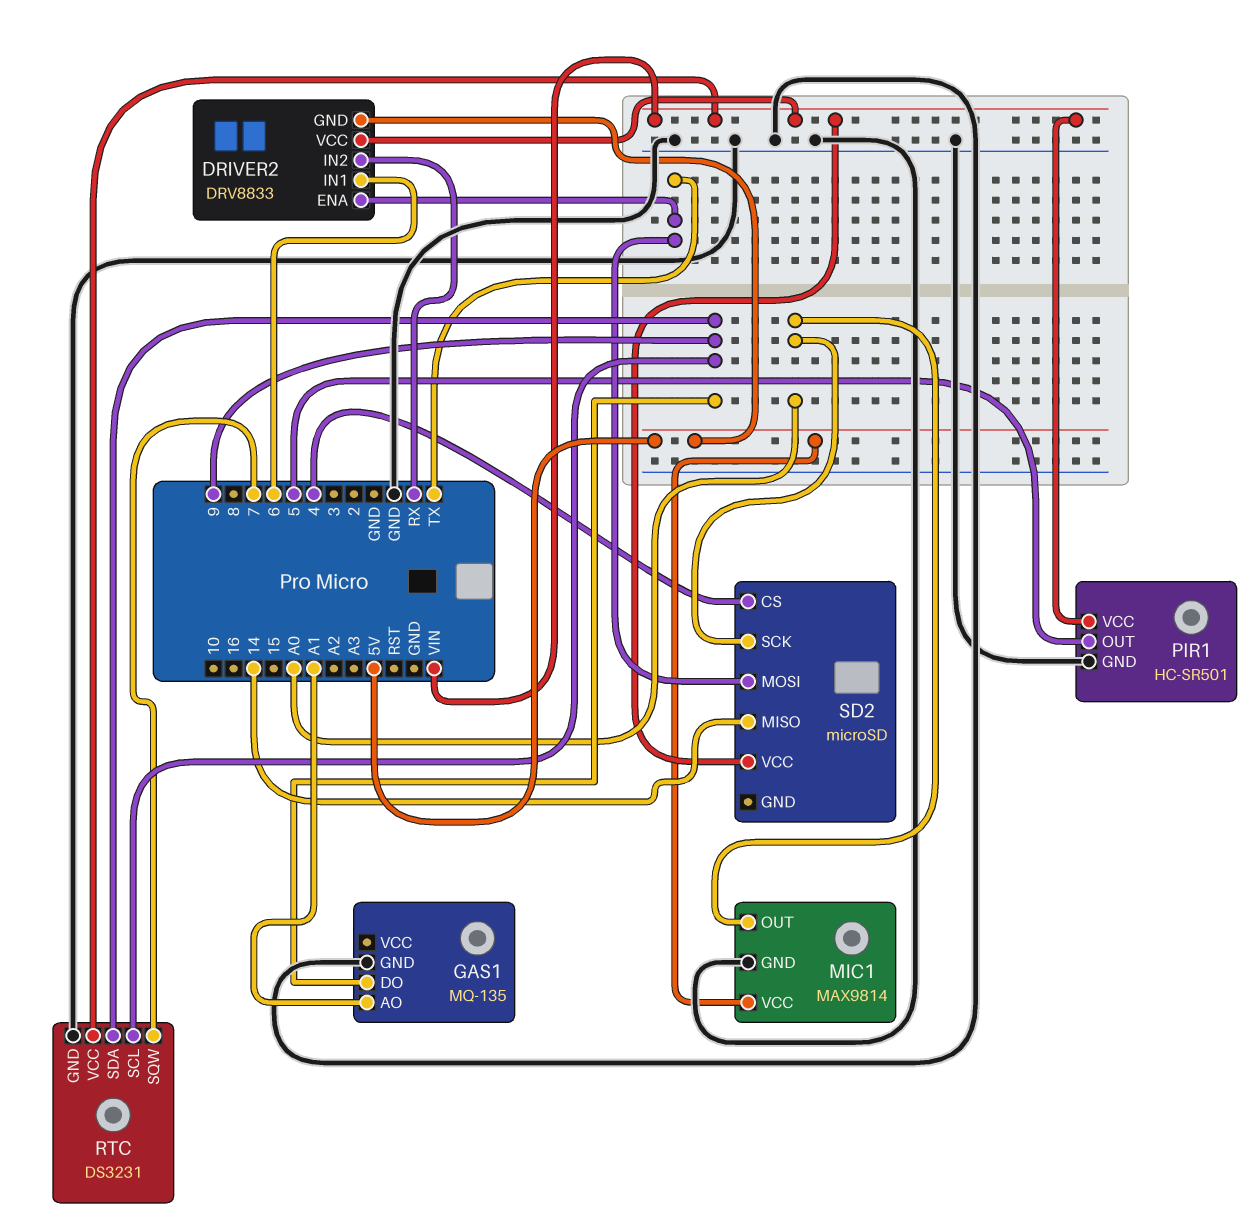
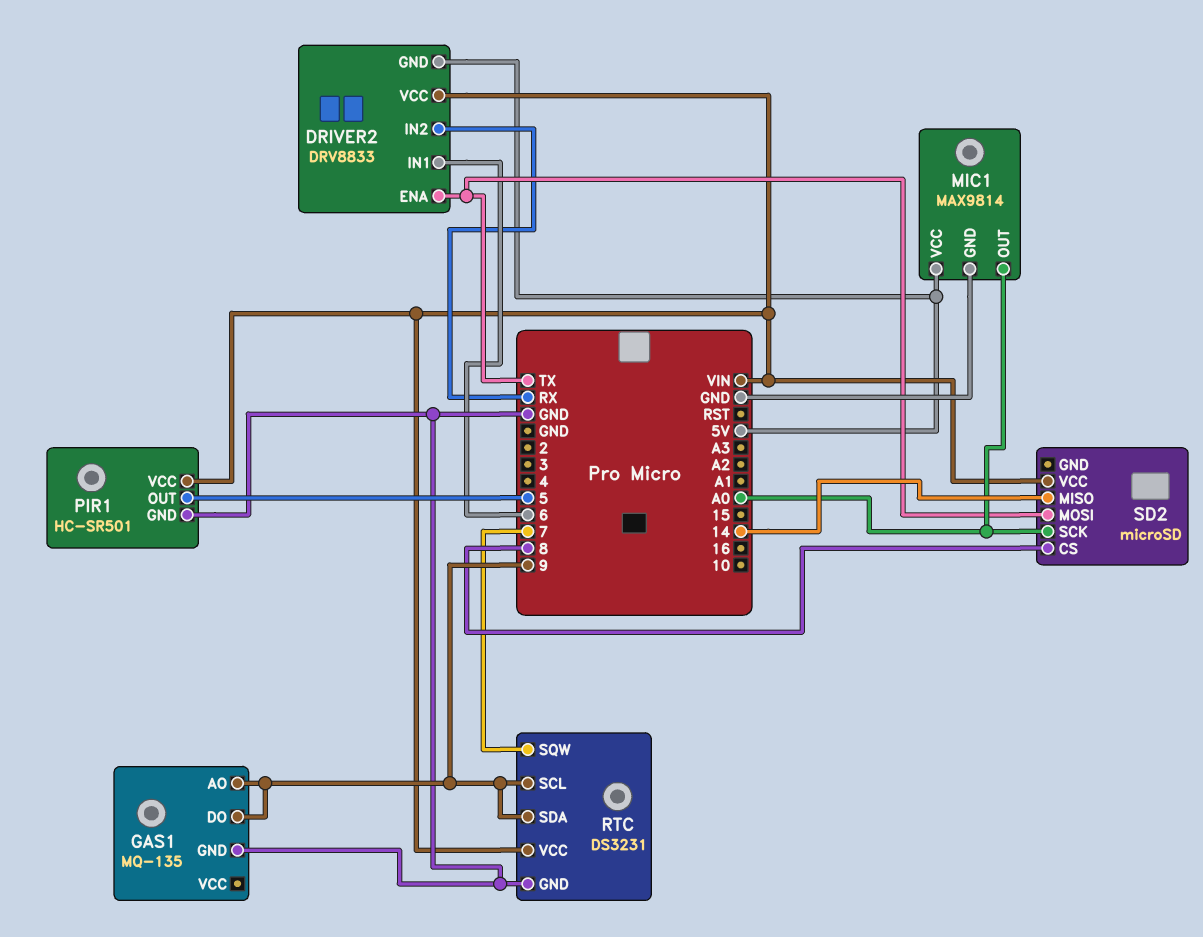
GAS1 pin AO: A1 -> 9
SD2 pin CS: 4 -> 8

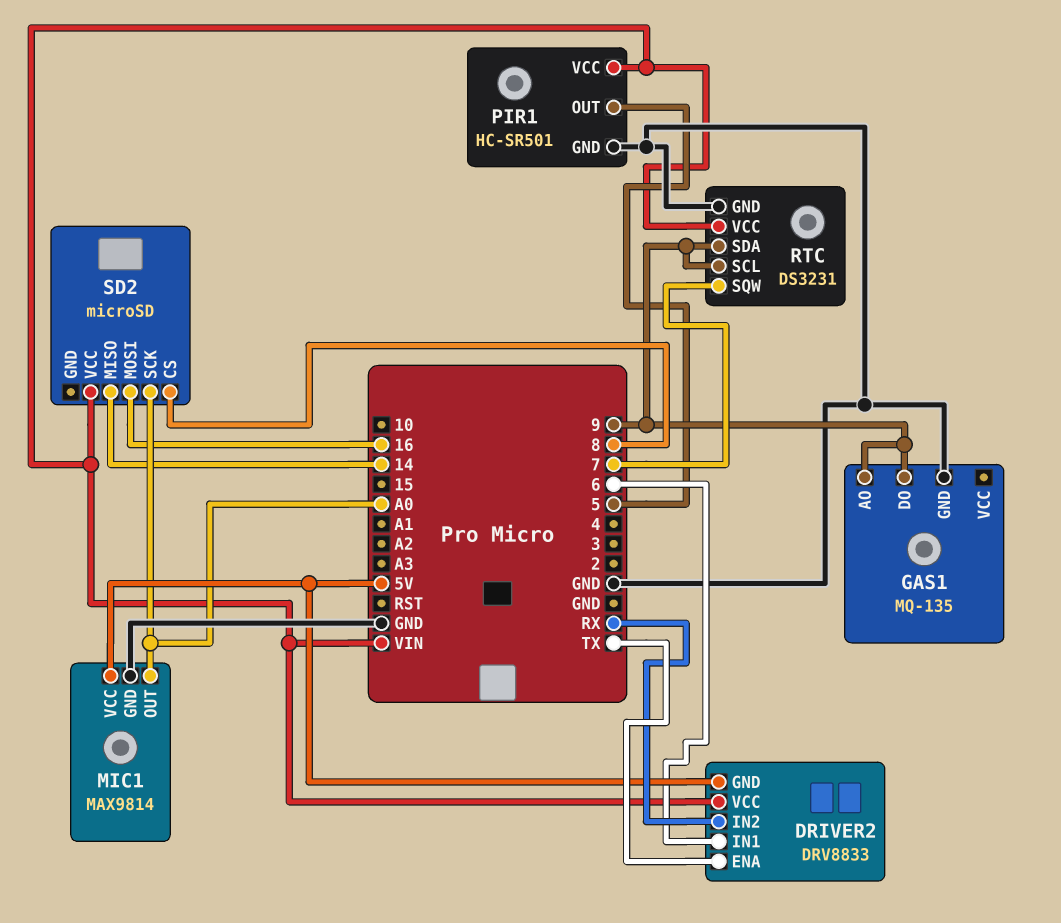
SD2 pin MOSI: TX -> 16

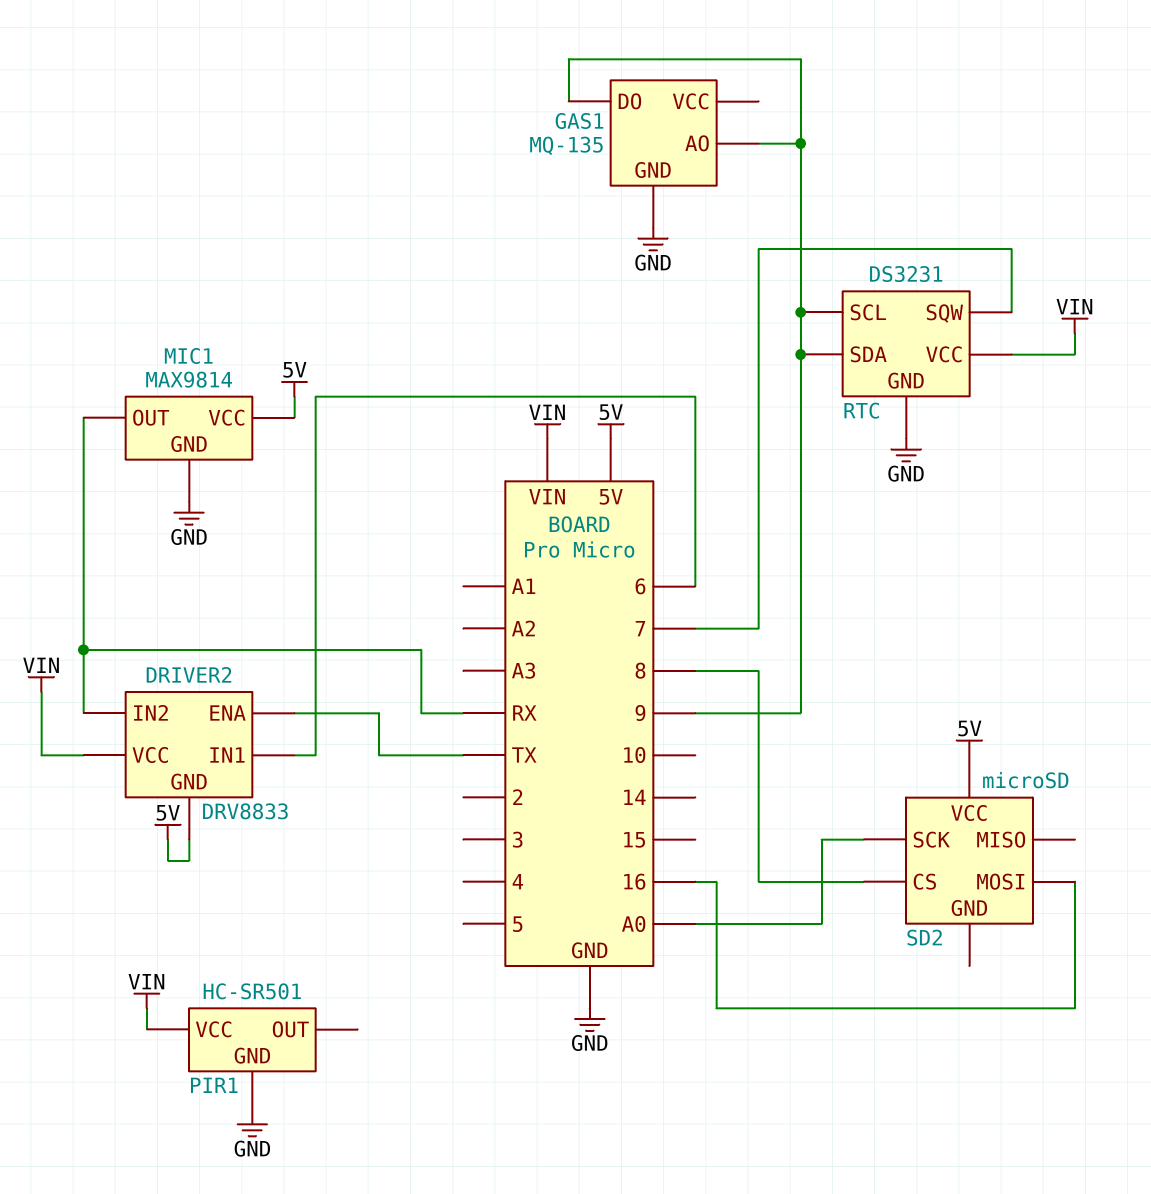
MIC1 pin OUT: A0 -> RX
PIR1 pin OUT: 5 -> none
SD2 pin MISO: 14 -> none
SD2 pin VCC: VIN -> 5V

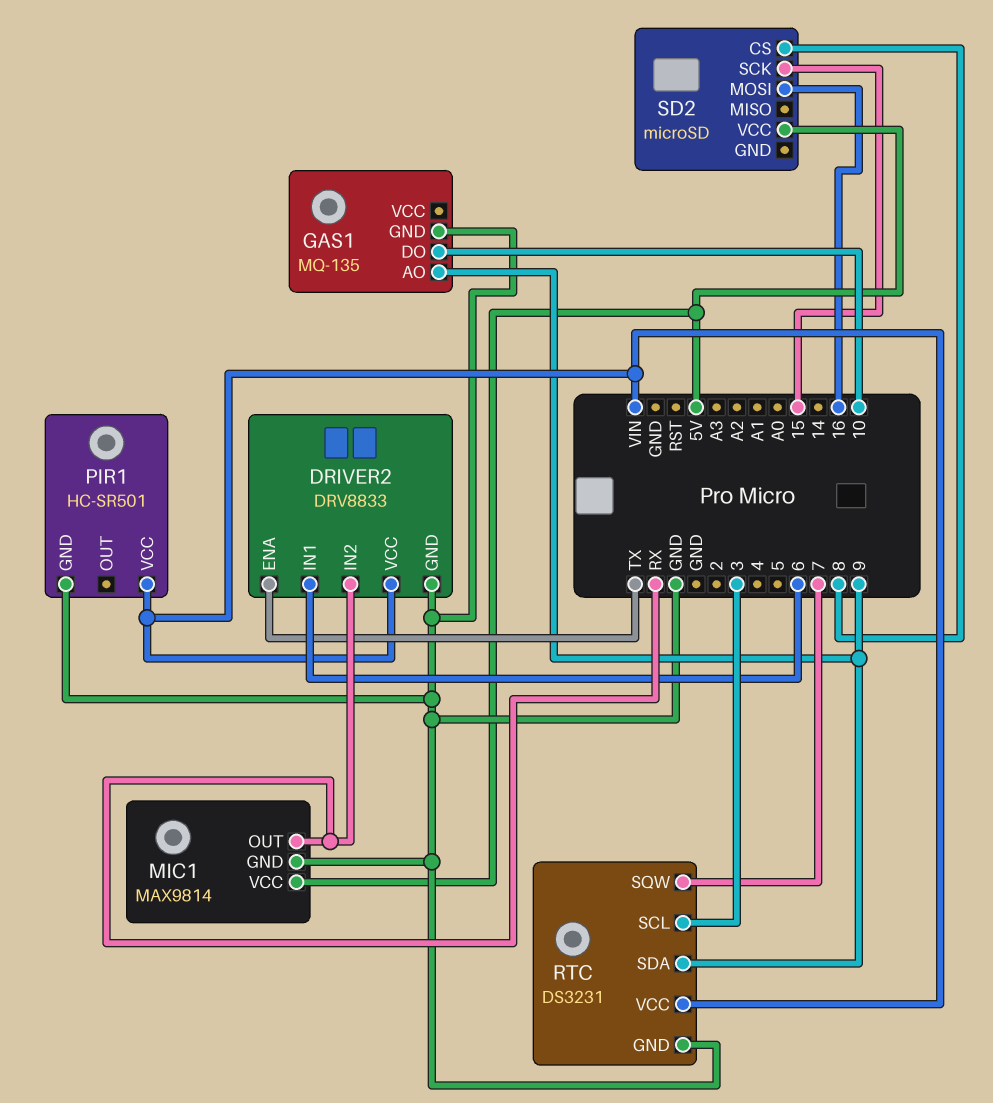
DRIVER2 pin GND: 5V -> GND
GAS1 pin DO: 9 -> 10
RTC pin SCL: 9 -> 3
SD2 pin SCK: A0 -> 15

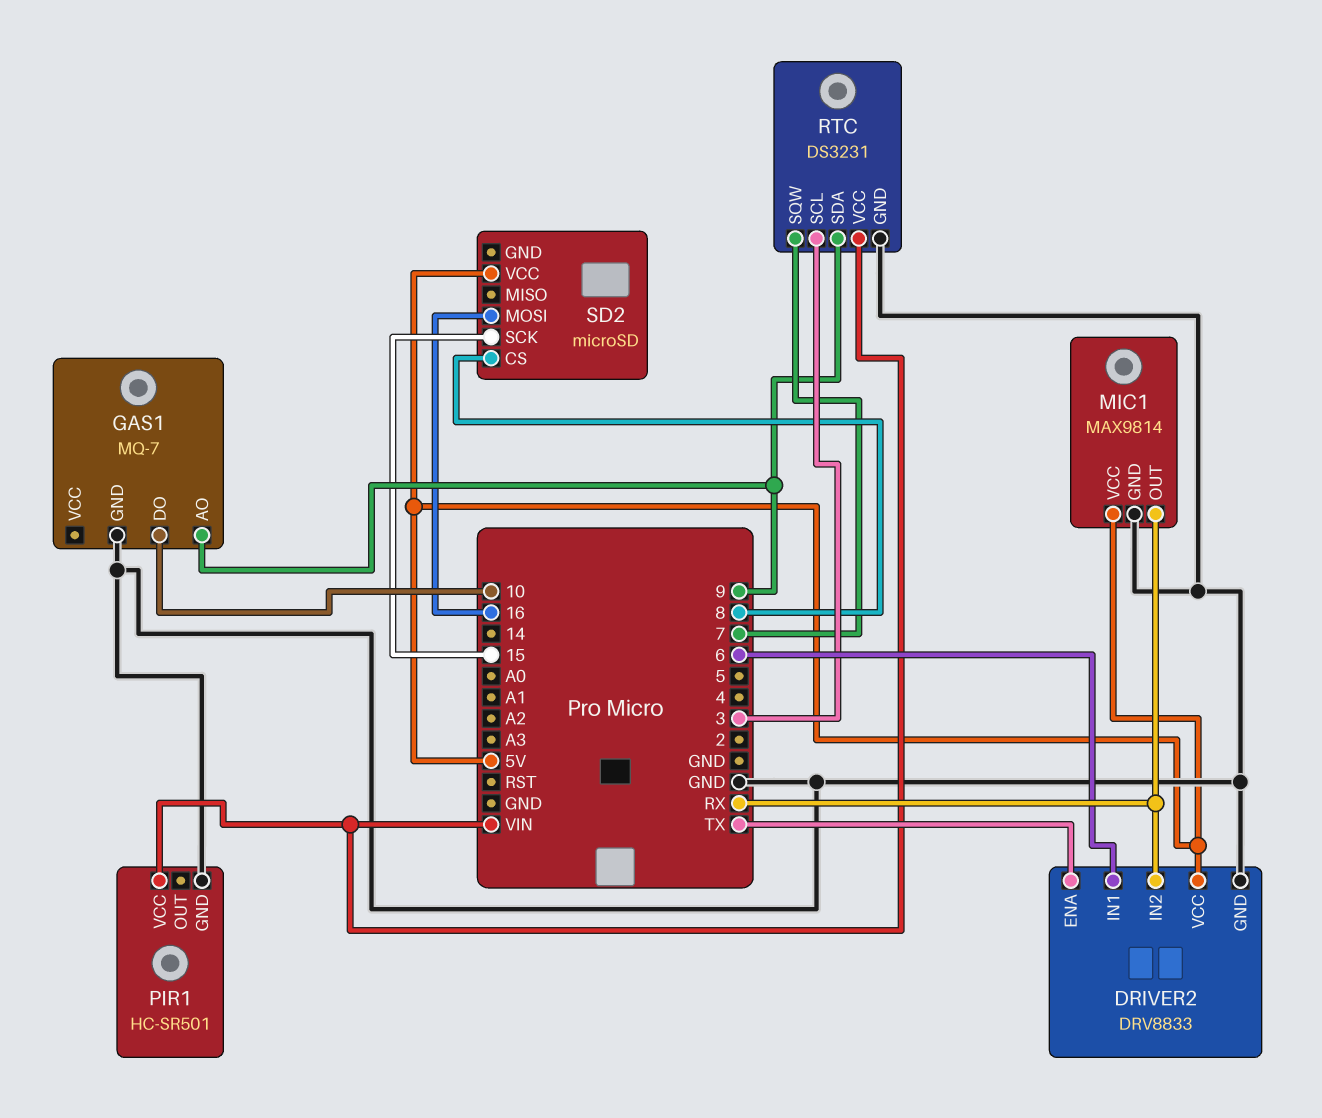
DRIVER2 pin VCC: VIN -> 5V
GAS1: MQ-135 -> MQ-7

